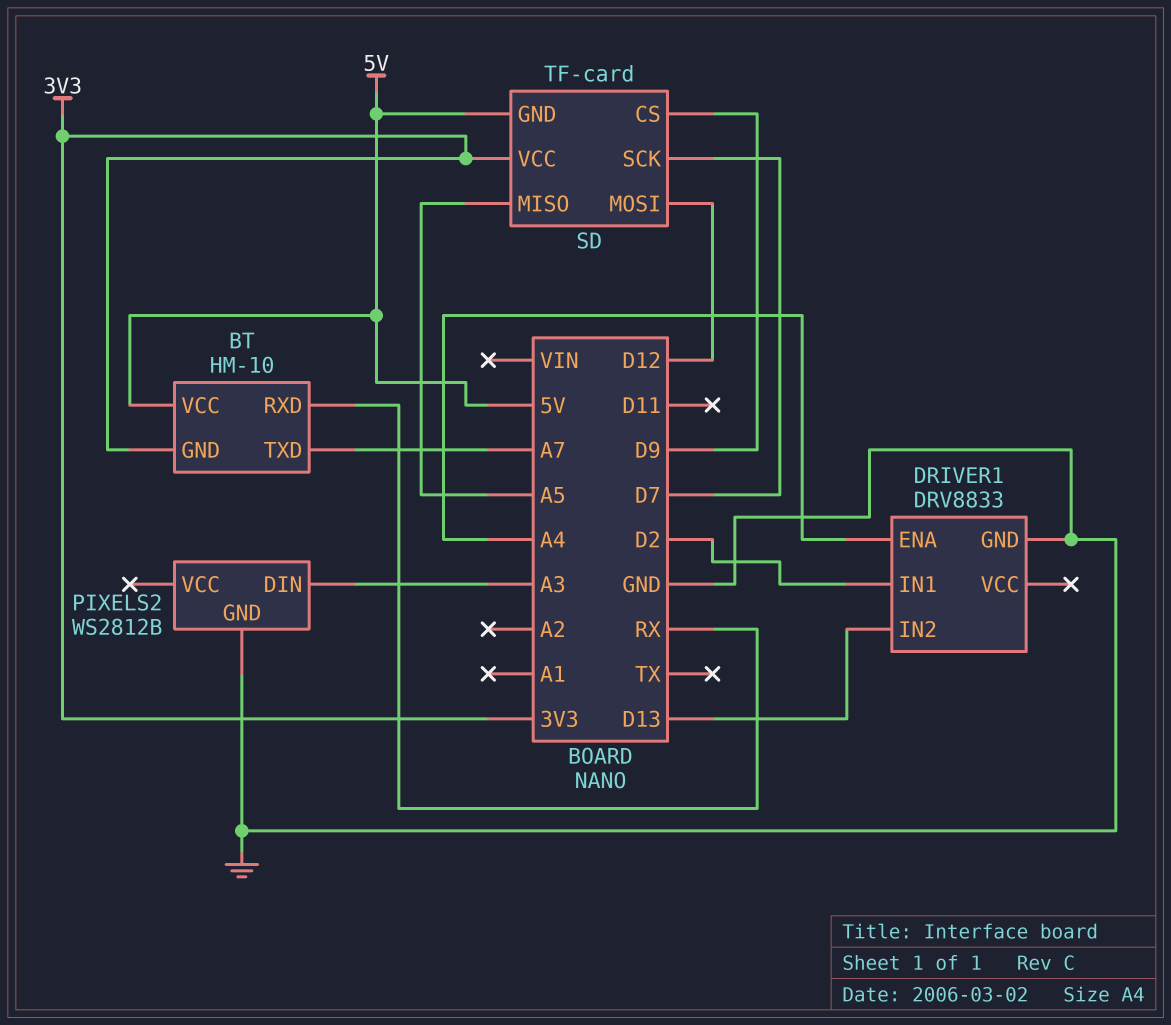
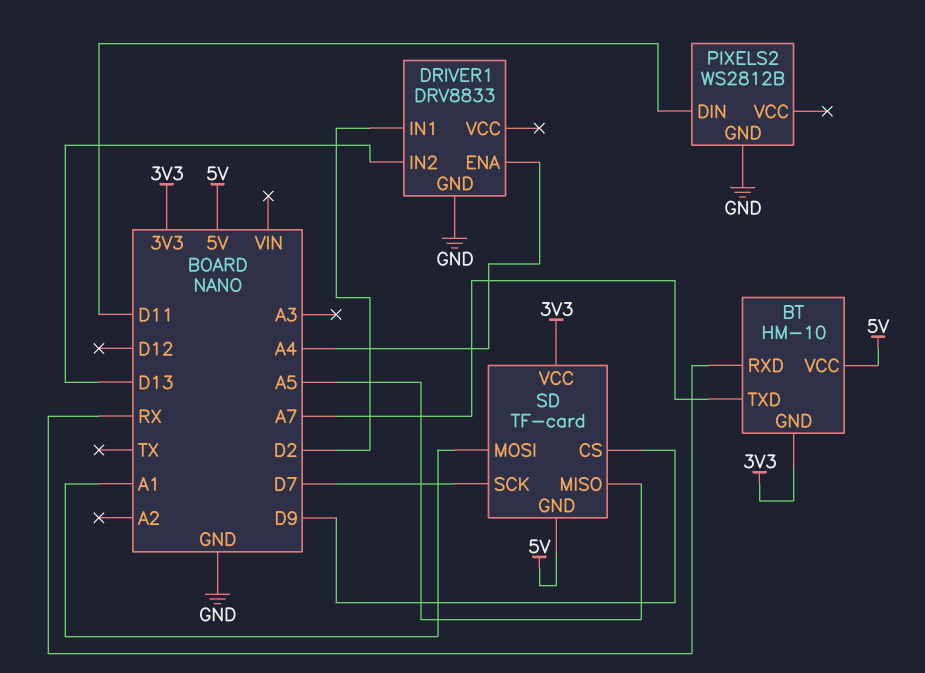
PIXELS2 pin DIN: A3 -> D11
SD pin MOSI: D12 -> A1

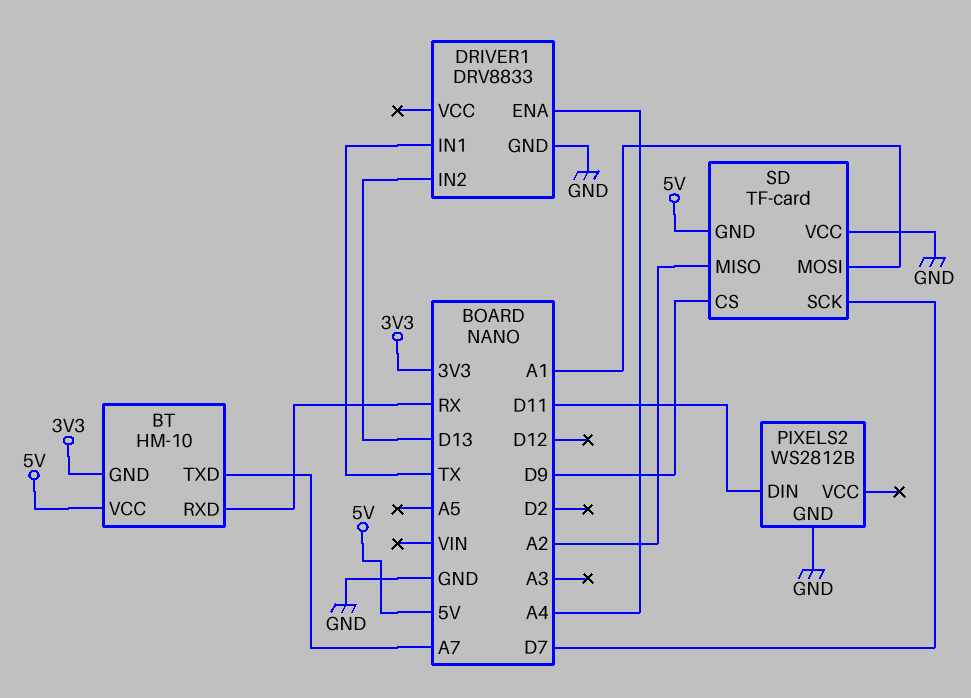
DRIVER1 pin IN1: D2 -> TX
SD pin MISO: A5 -> A2
SD pin VCC: 3V3 -> GND

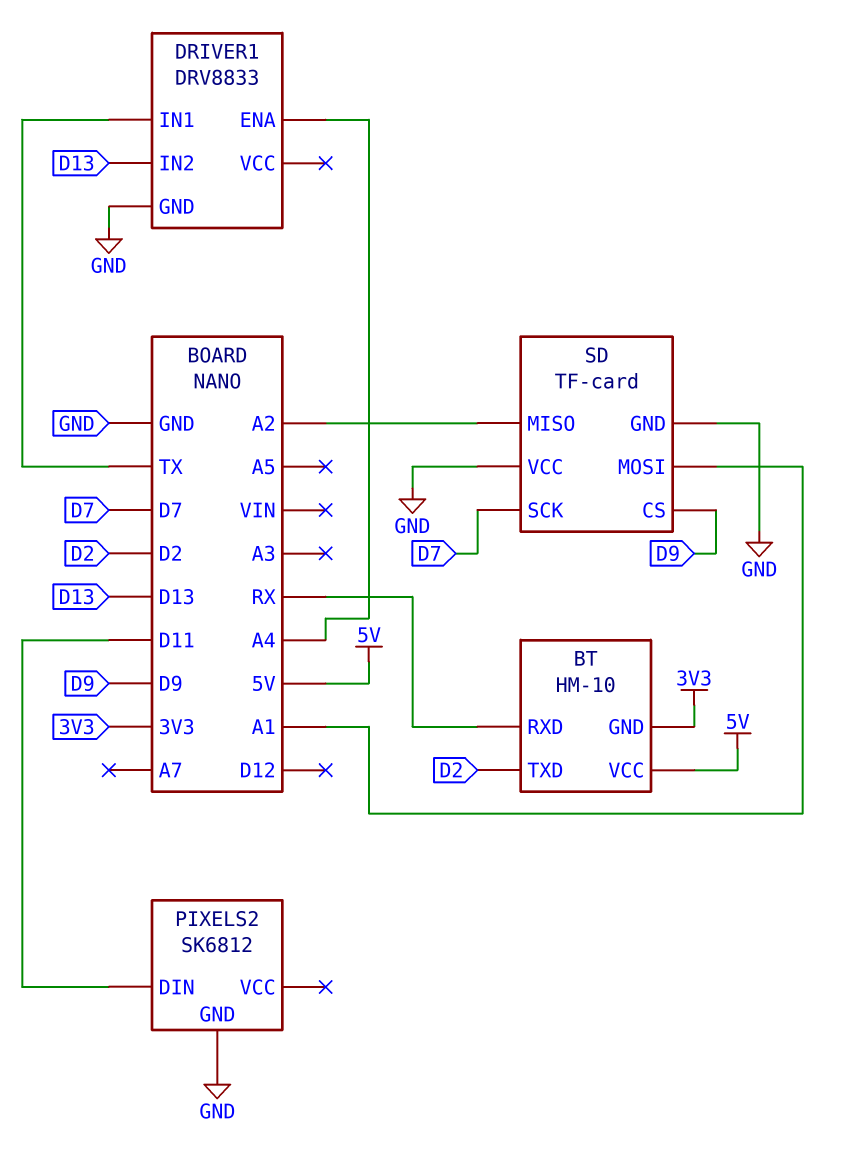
BT pin TXD: A7 -> D2
PIXELS2: WS2812B -> SK6812
SD pin GND: 5V -> GND

